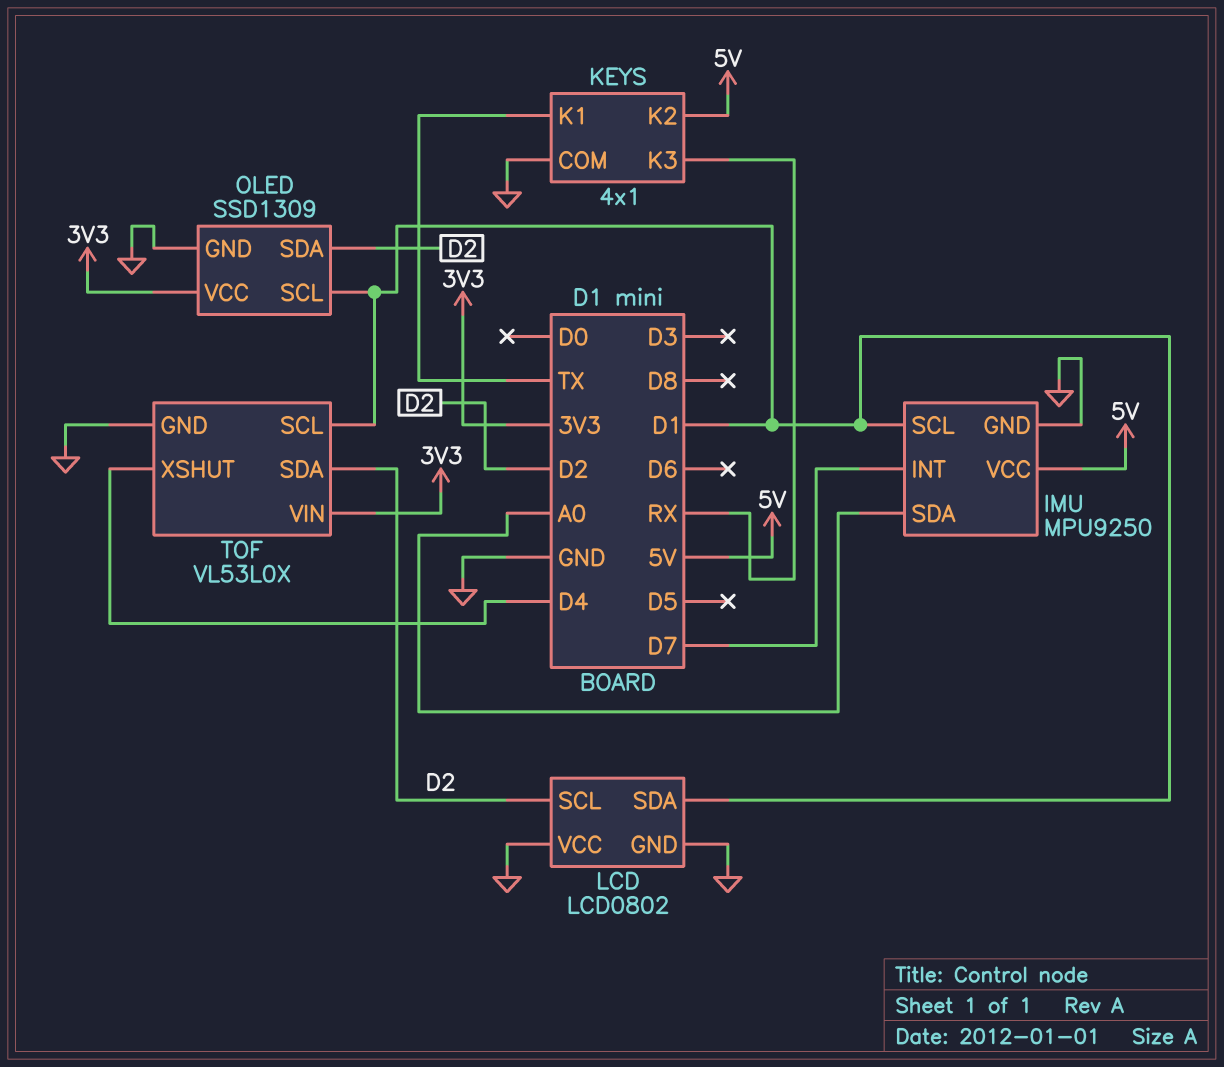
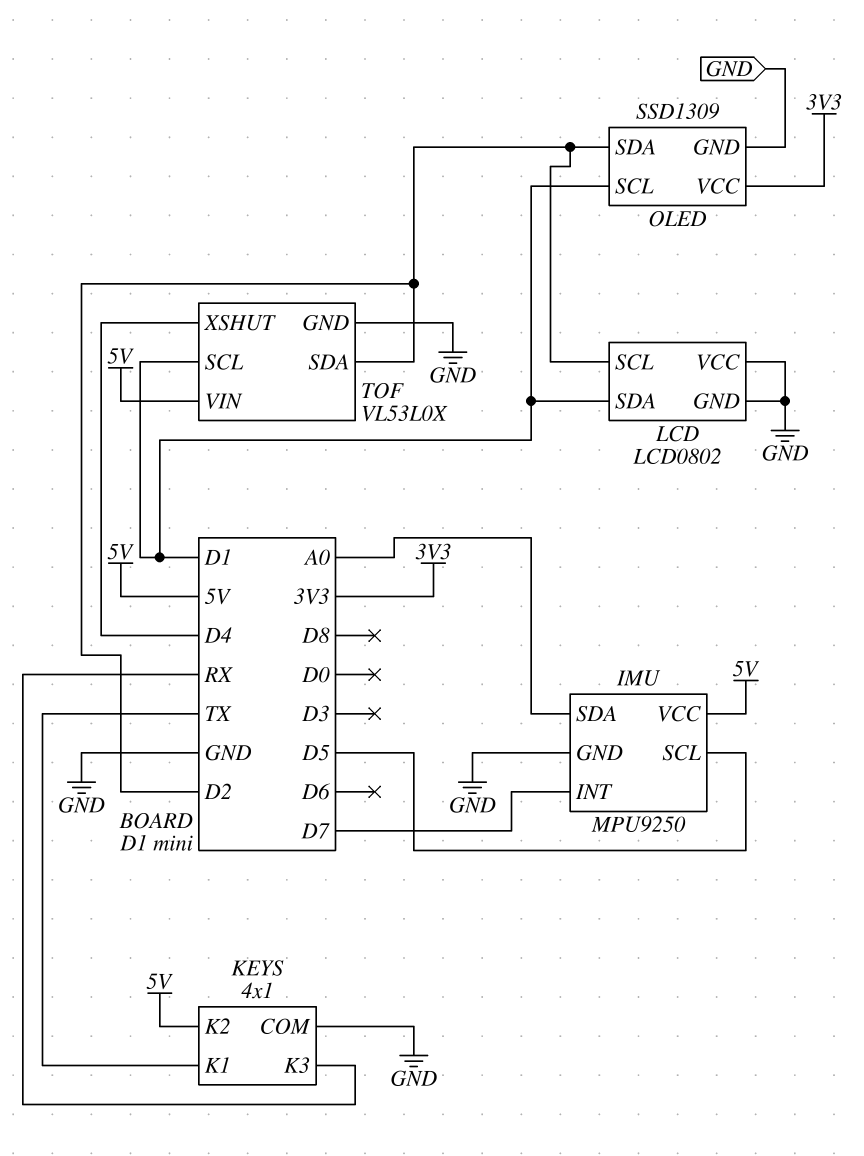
IMU pin SCL: D1 -> D5
TOF pin VIN: 3V3 -> 5V

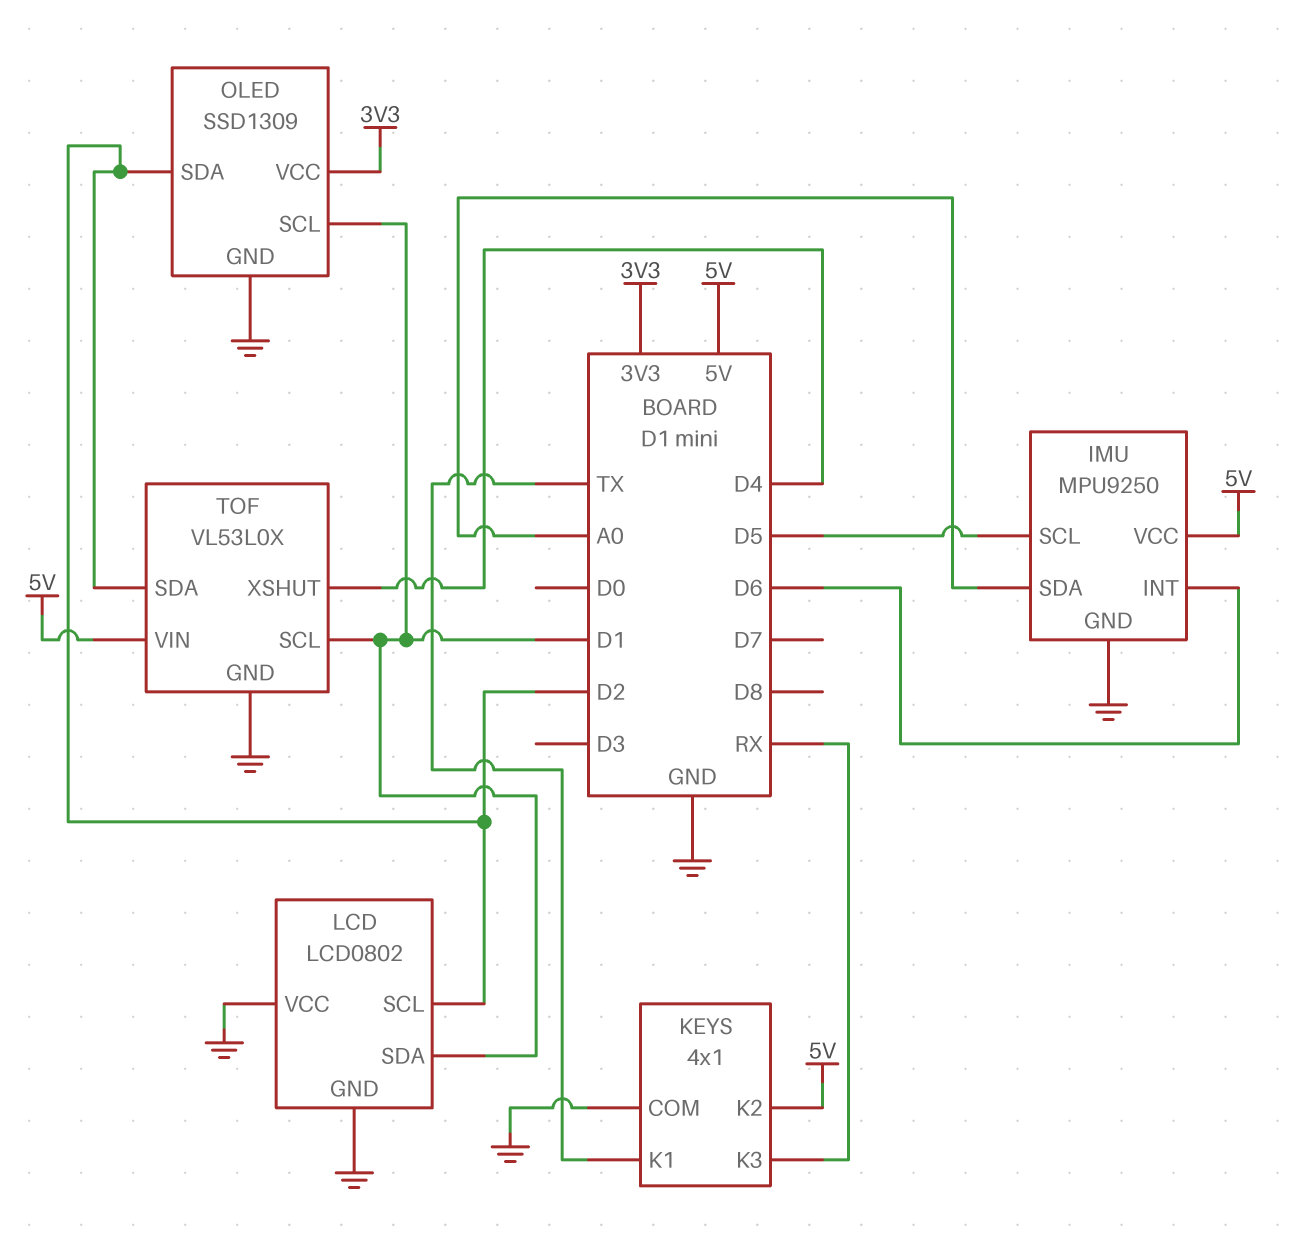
IMU pin INT: D7 -> D6

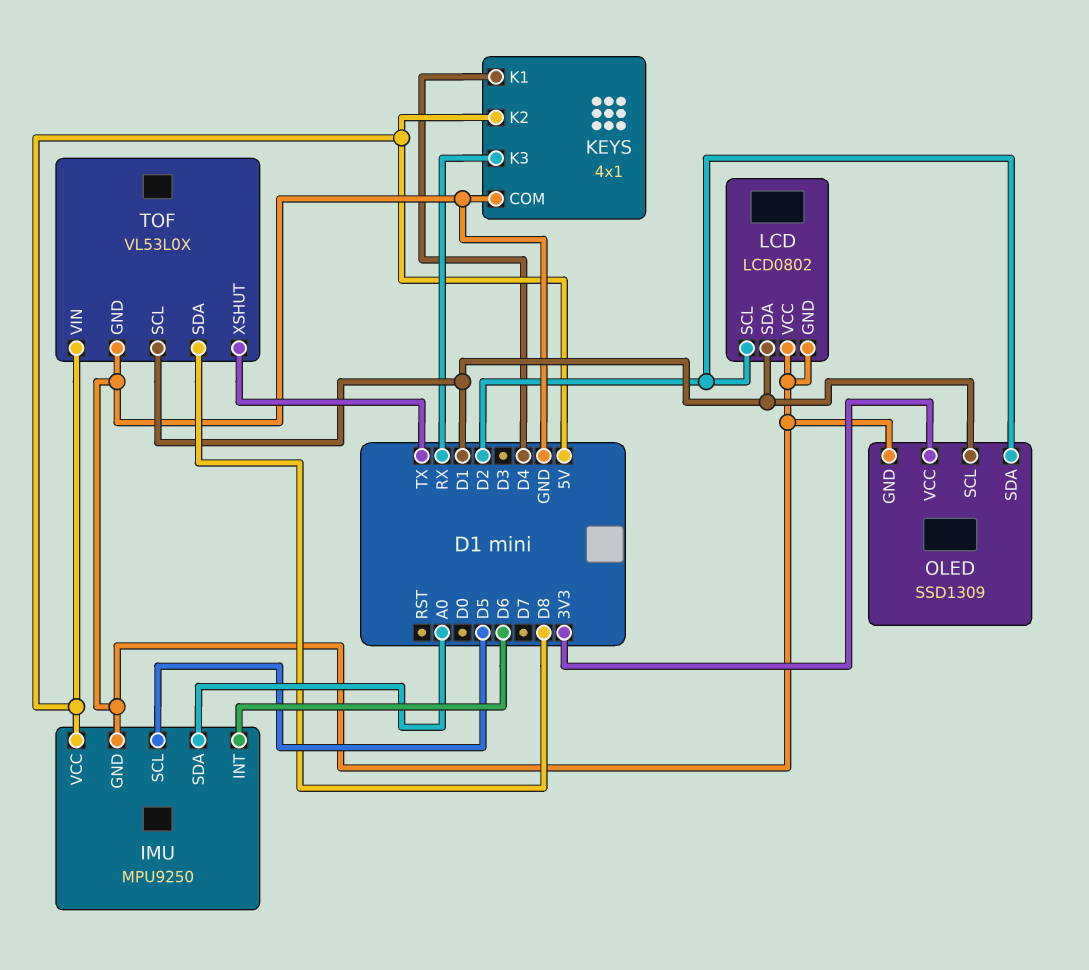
KEYS pin K1: TX -> D4
TOF pin SDA: D2 -> D8
TOF pin XSHUT: D4 -> TX

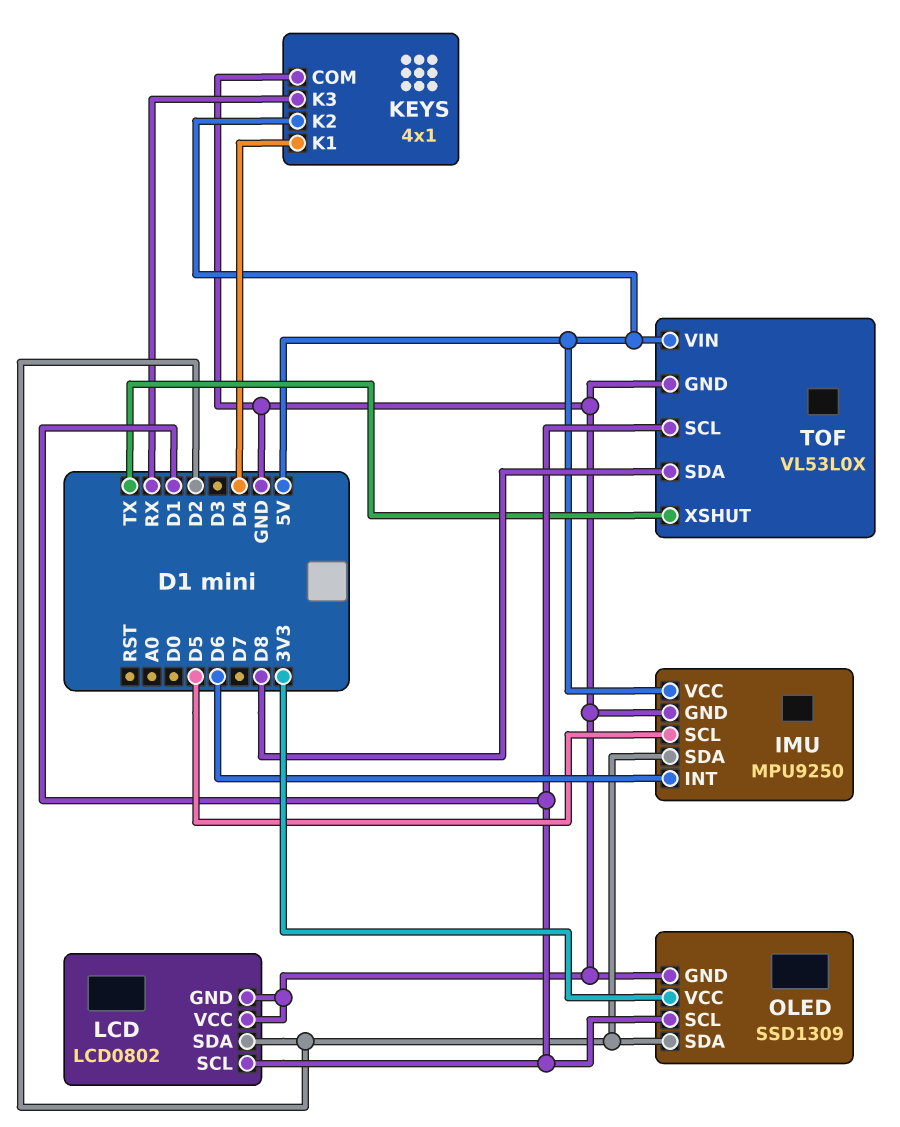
IMU pin SDA: A0 -> D2
LCD pin SCL: D2 -> D1
LCD pin SDA: D1 -> D2

